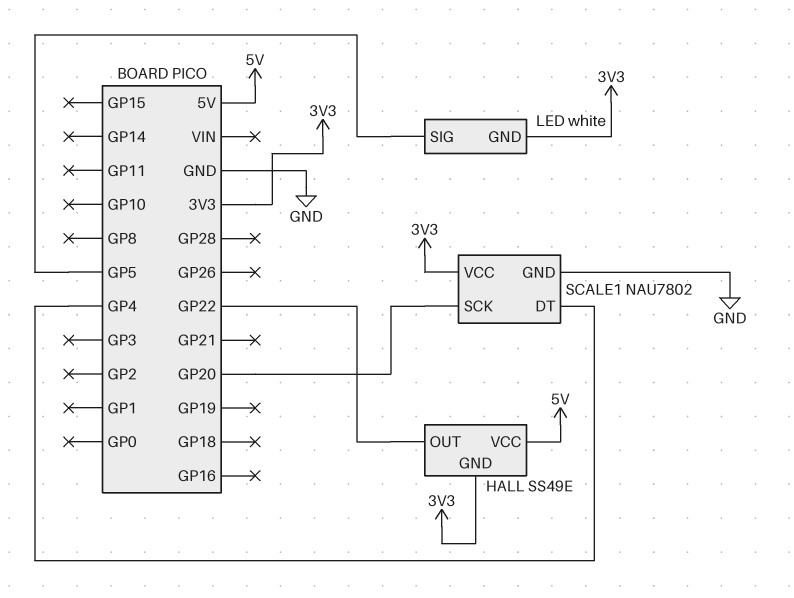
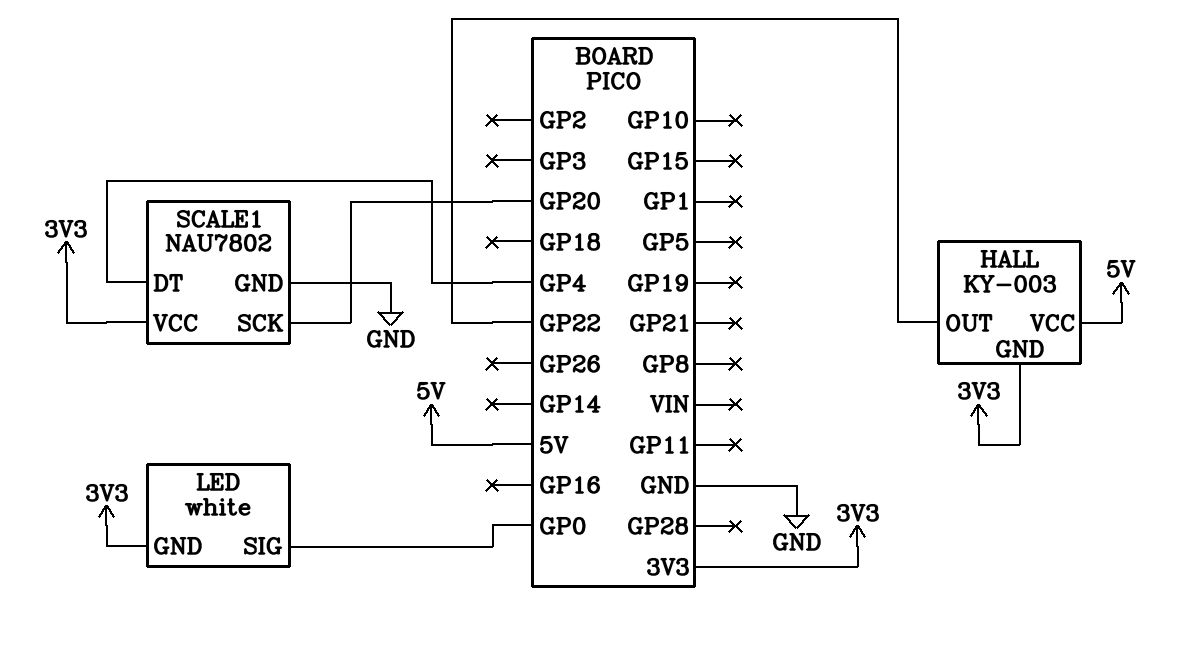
HALL: SS49E -> KY-003
LED pin SIG: GP5 -> GP0

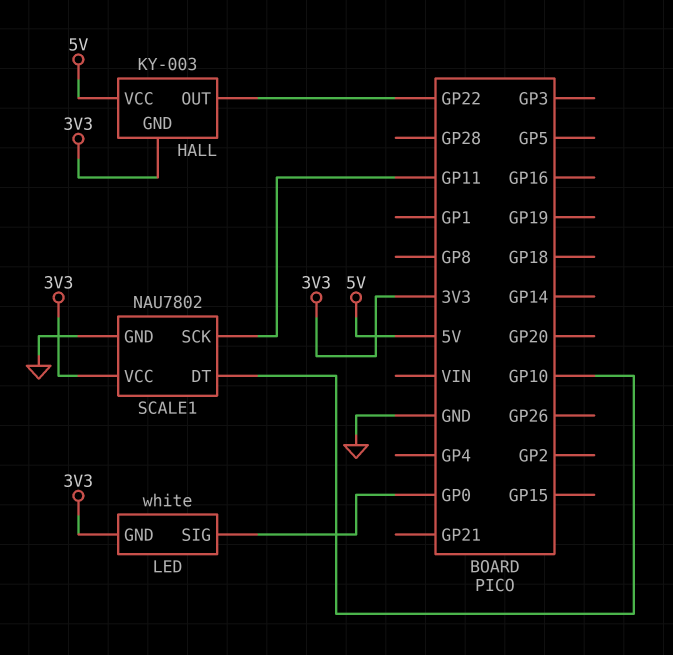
SCALE1 pin DT: GP4 -> GP10
SCALE1 pin SCK: GP20 -> GP11

